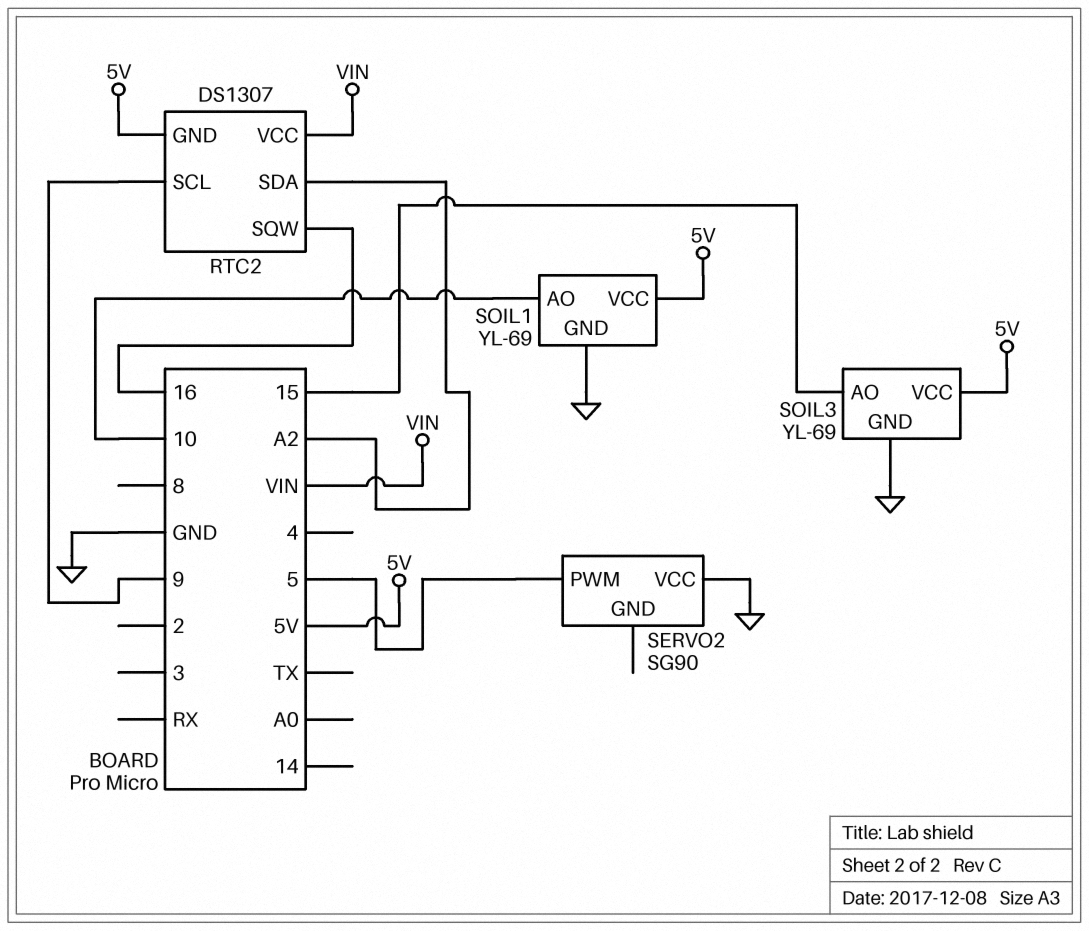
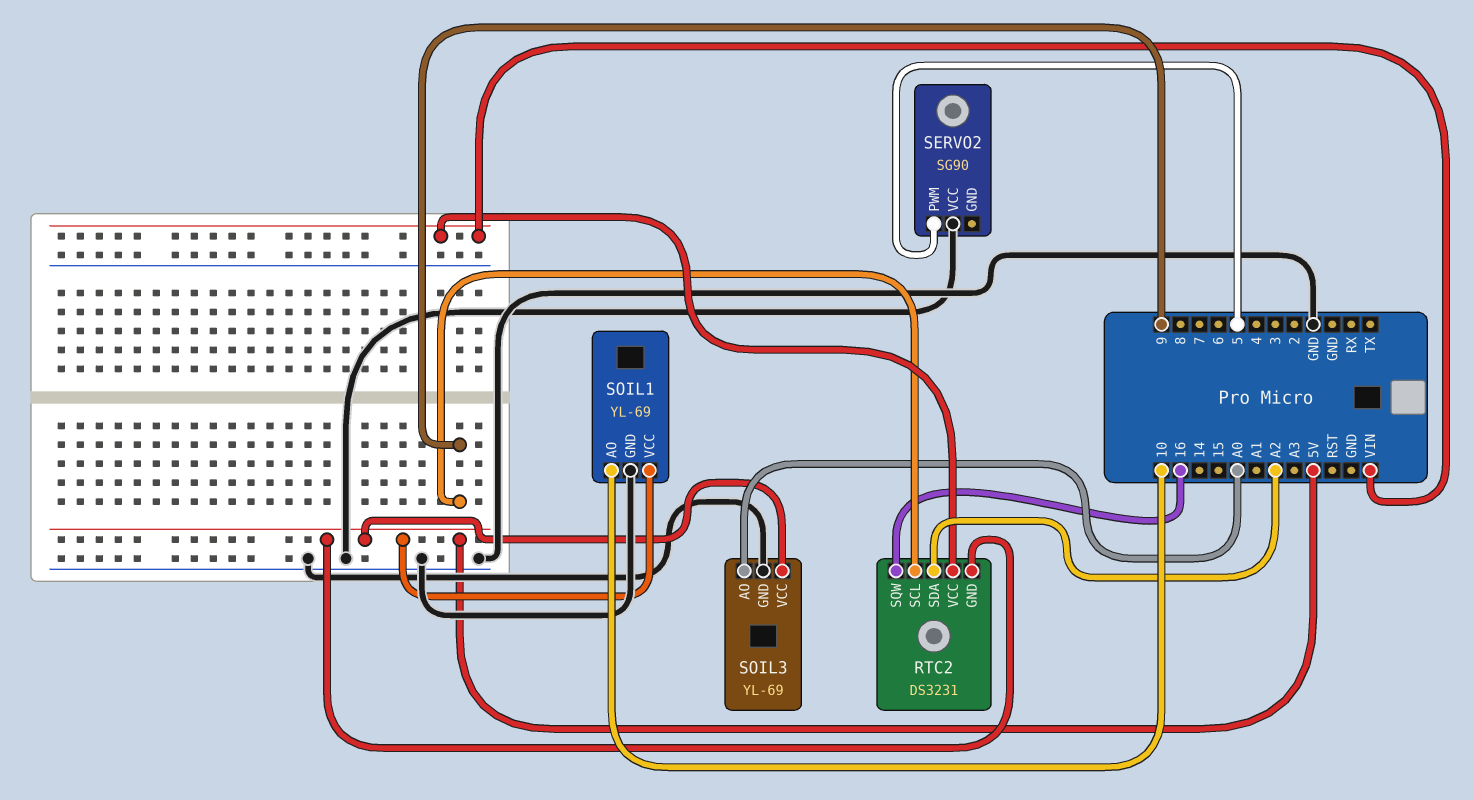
RTC2: DS1307 -> DS3231
SOIL3 pin AO: 15 -> A0

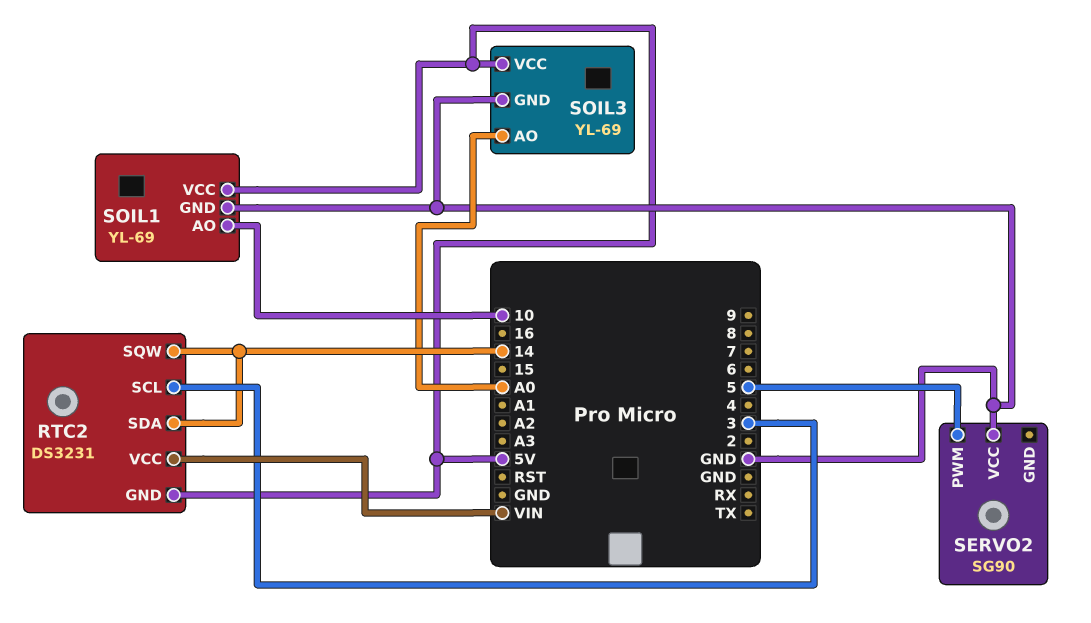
RTC2 pin SCL: 9 -> 3
RTC2 pin SDA: A2 -> 14
RTC2 pin SQW: 16 -> 14

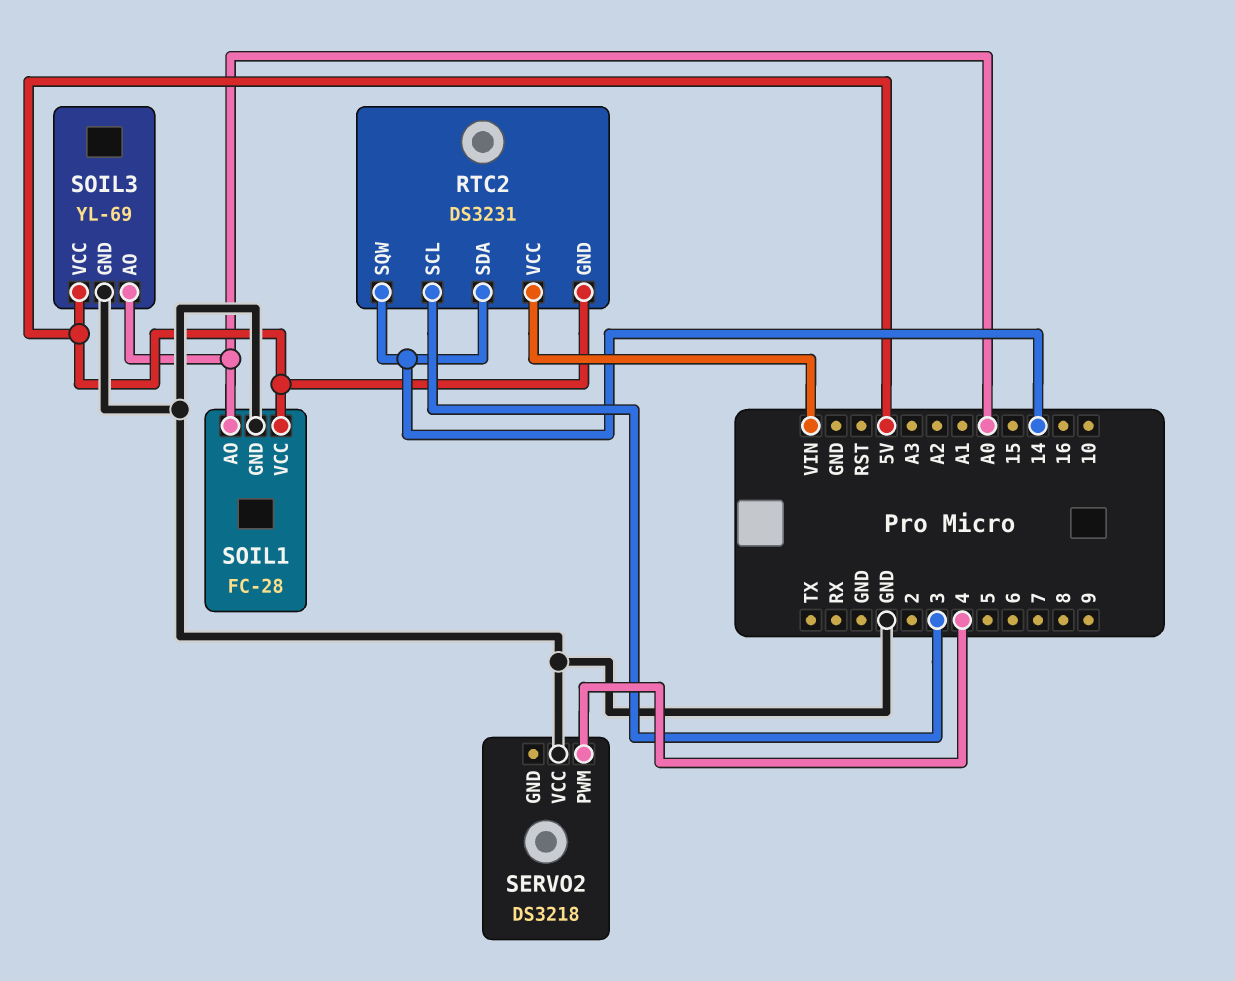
SERVO2: SG90 -> DS3218
SERVO2 pin PWM: 5 -> 4
SOIL1: YL-69 -> FC-28
SOIL1 pin AO: 10 -> A0

